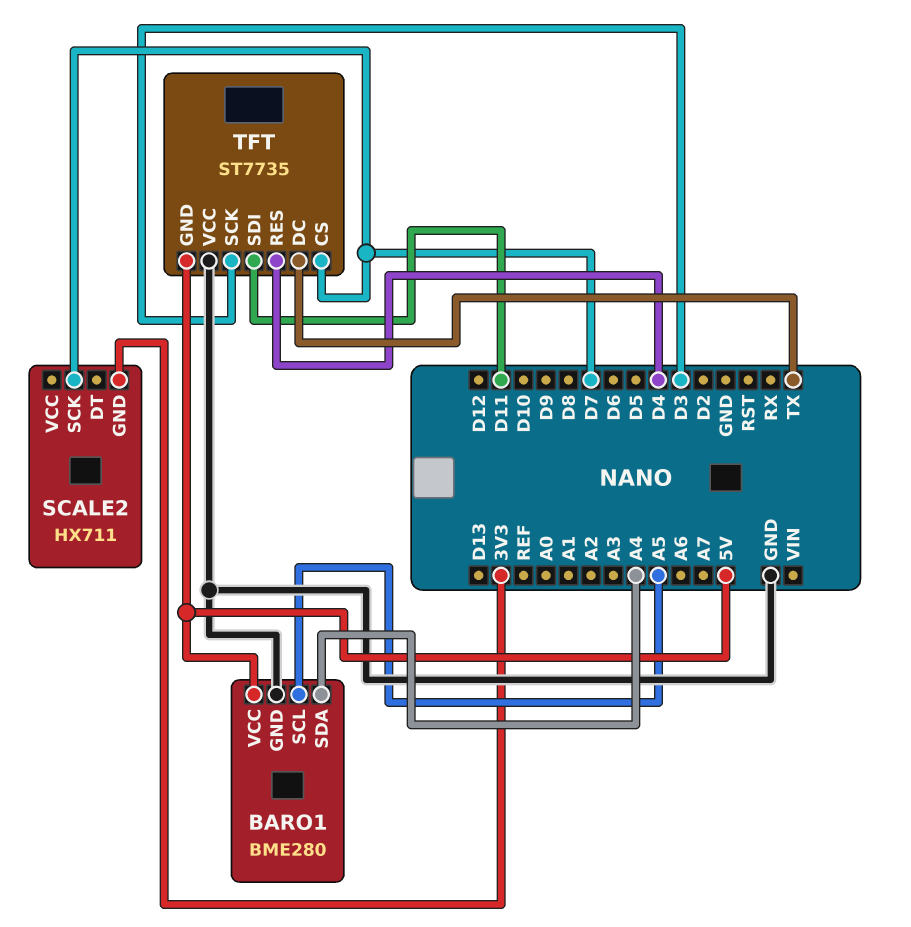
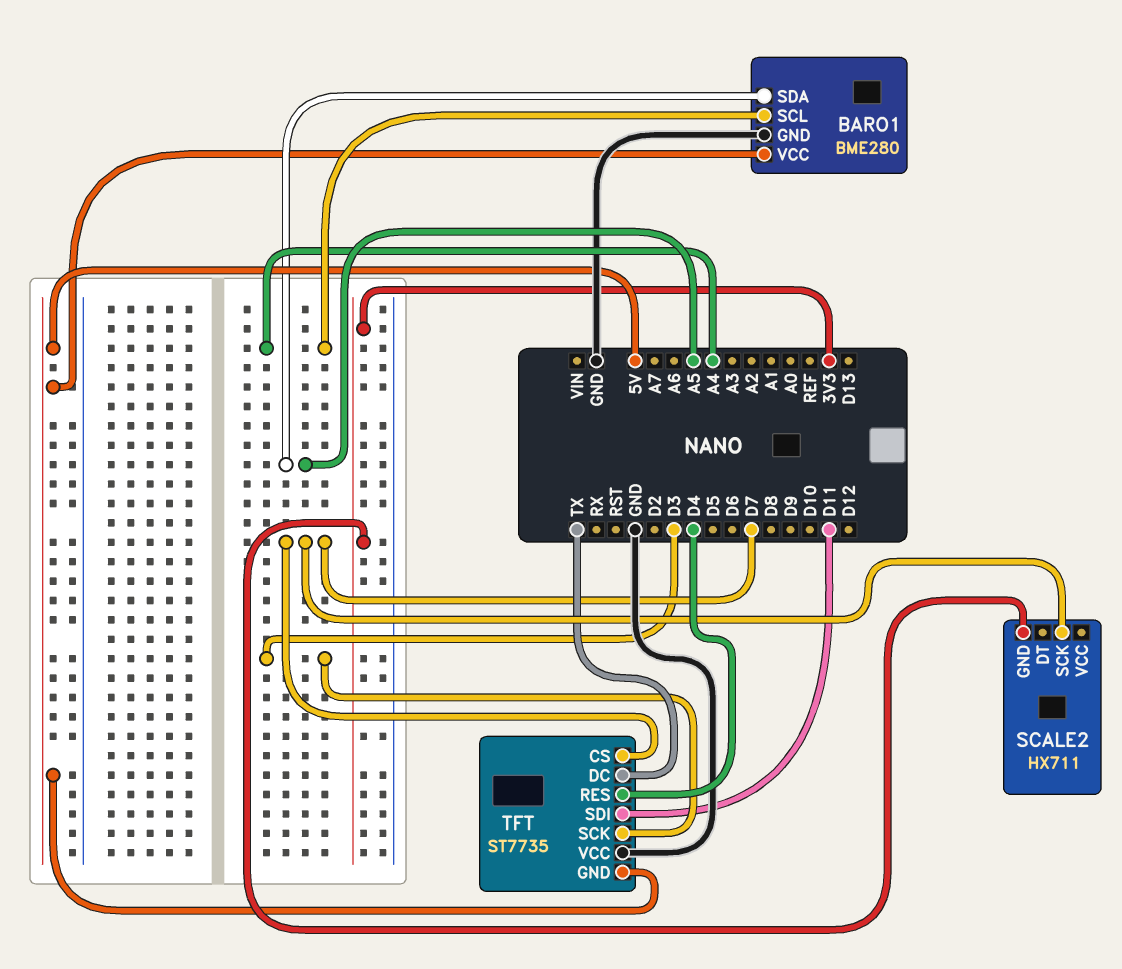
BARO1 pin SCL: A5 -> A4
BARO1 pin SDA: A4 -> A5

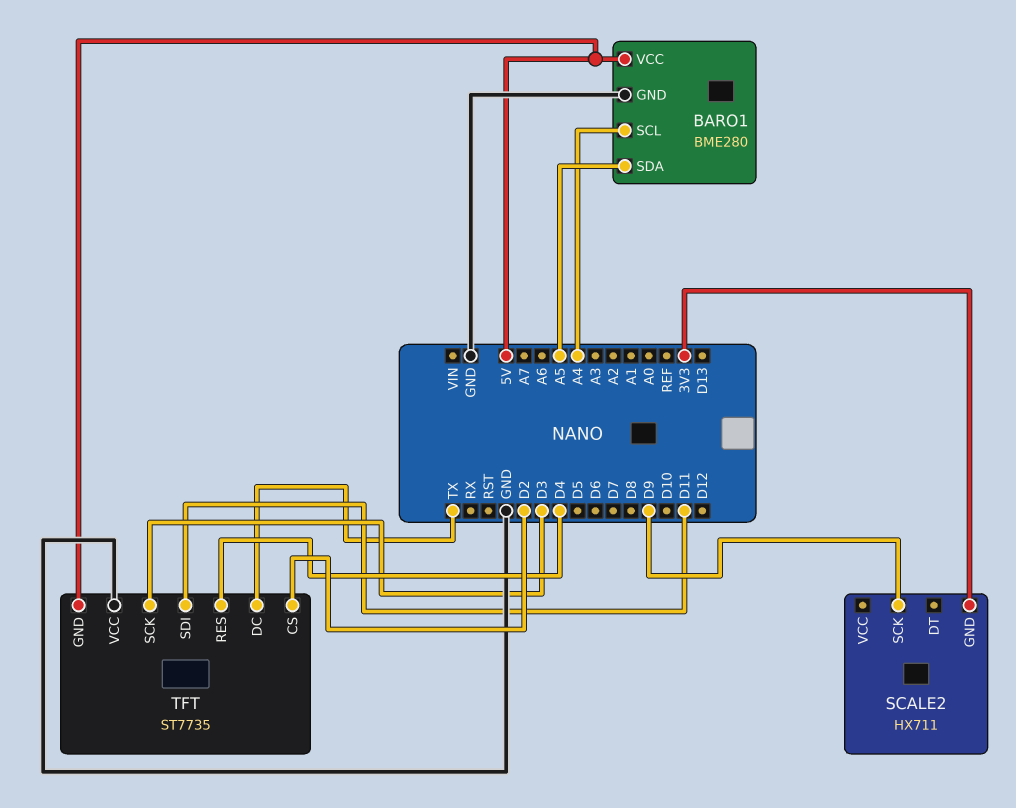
SCALE2 pin SCK: D7 -> D9
TFT pin CS: D7 -> D2

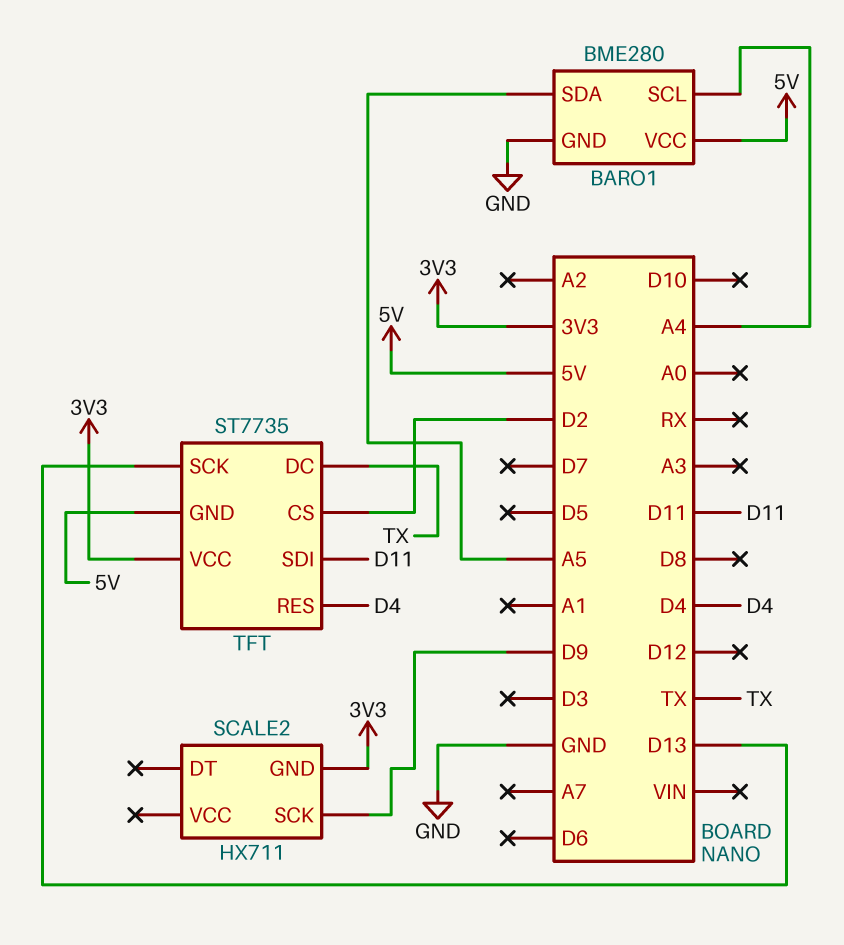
TFT pin SCK: D3 -> D13
TFT pin VCC: GND -> 3V3

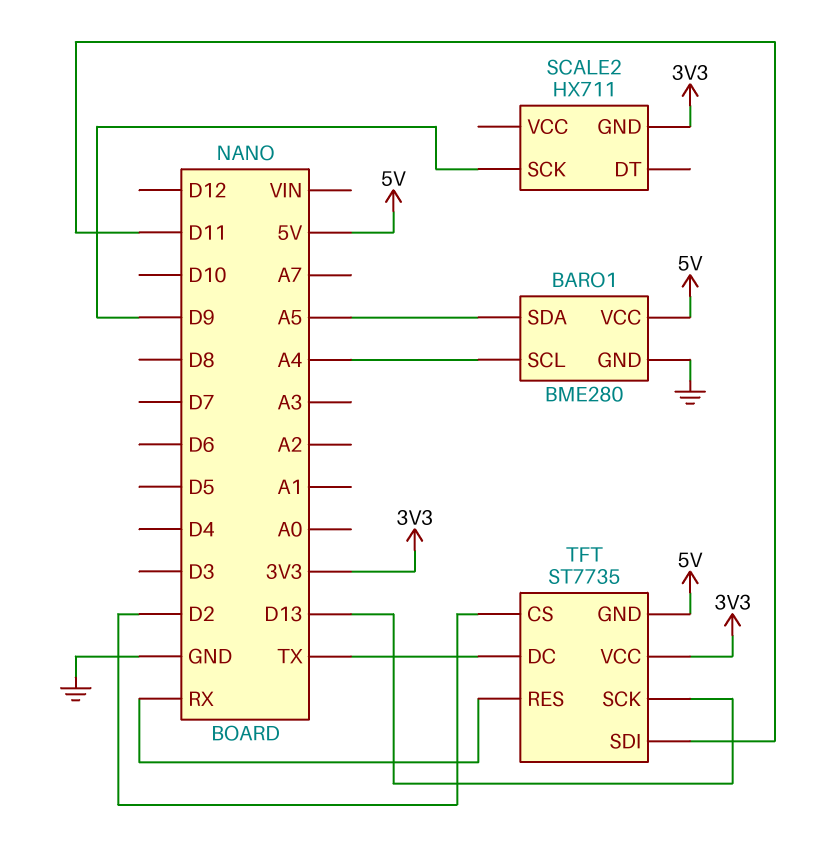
TFT pin RES: D4 -> RX

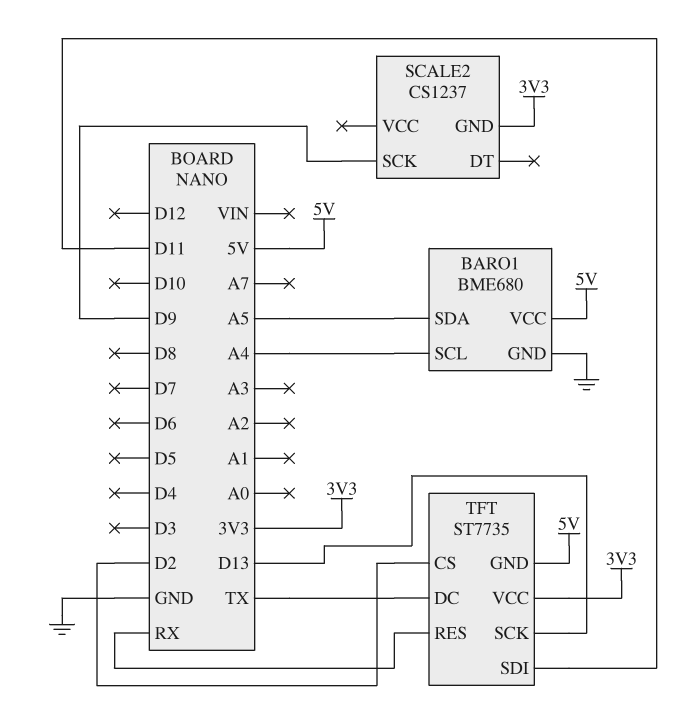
BARO1: BME280 -> BME680
SCALE2: HX711 -> CS1237

